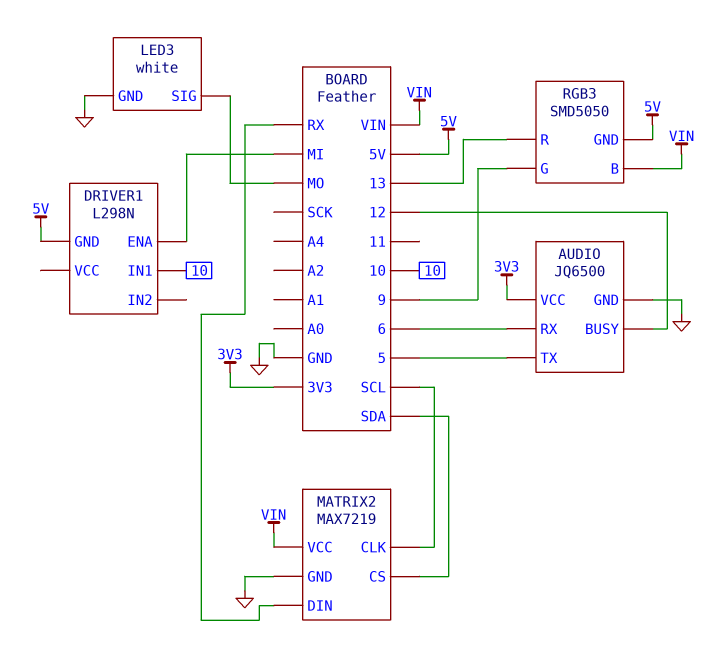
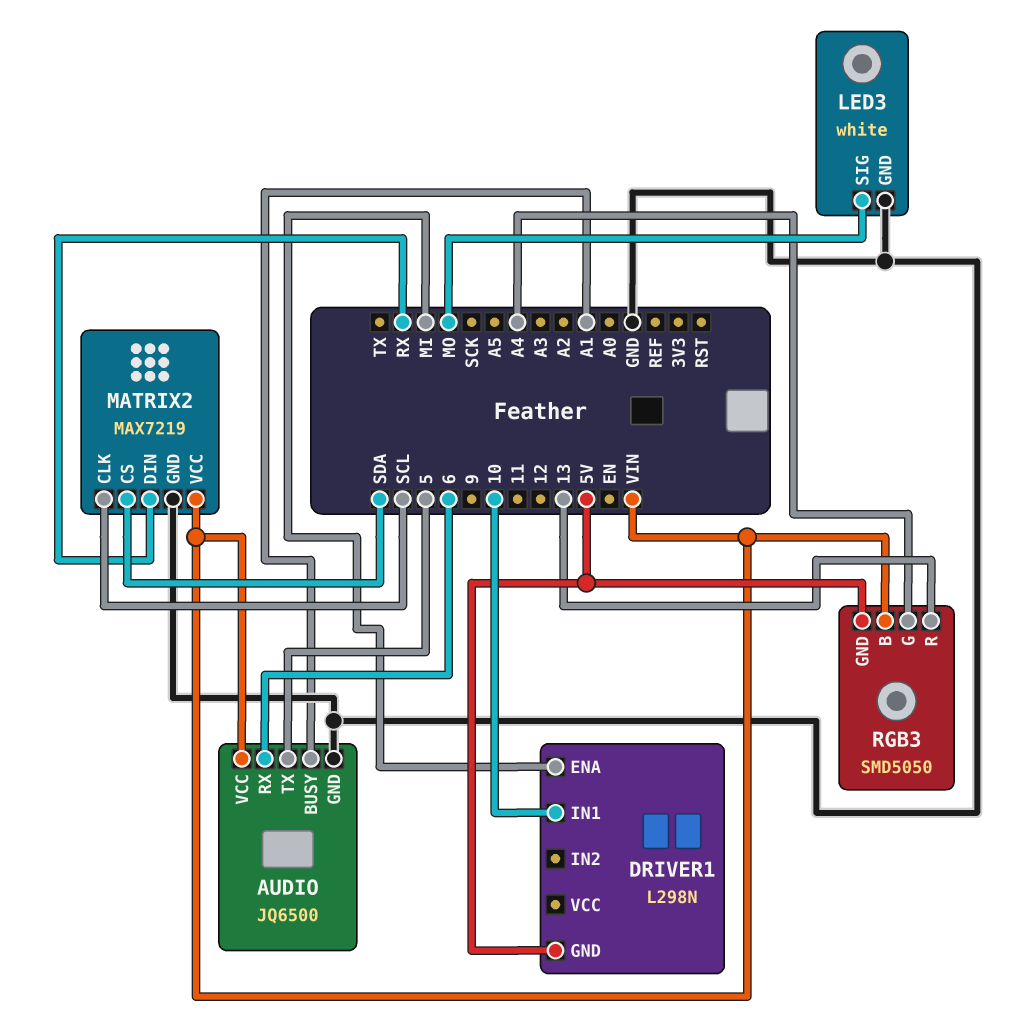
AUDIO pin BUSY: 12 -> A1
AUDIO pin VCC: 3V3 -> VIN
RGB3 pin G: 9 -> A4

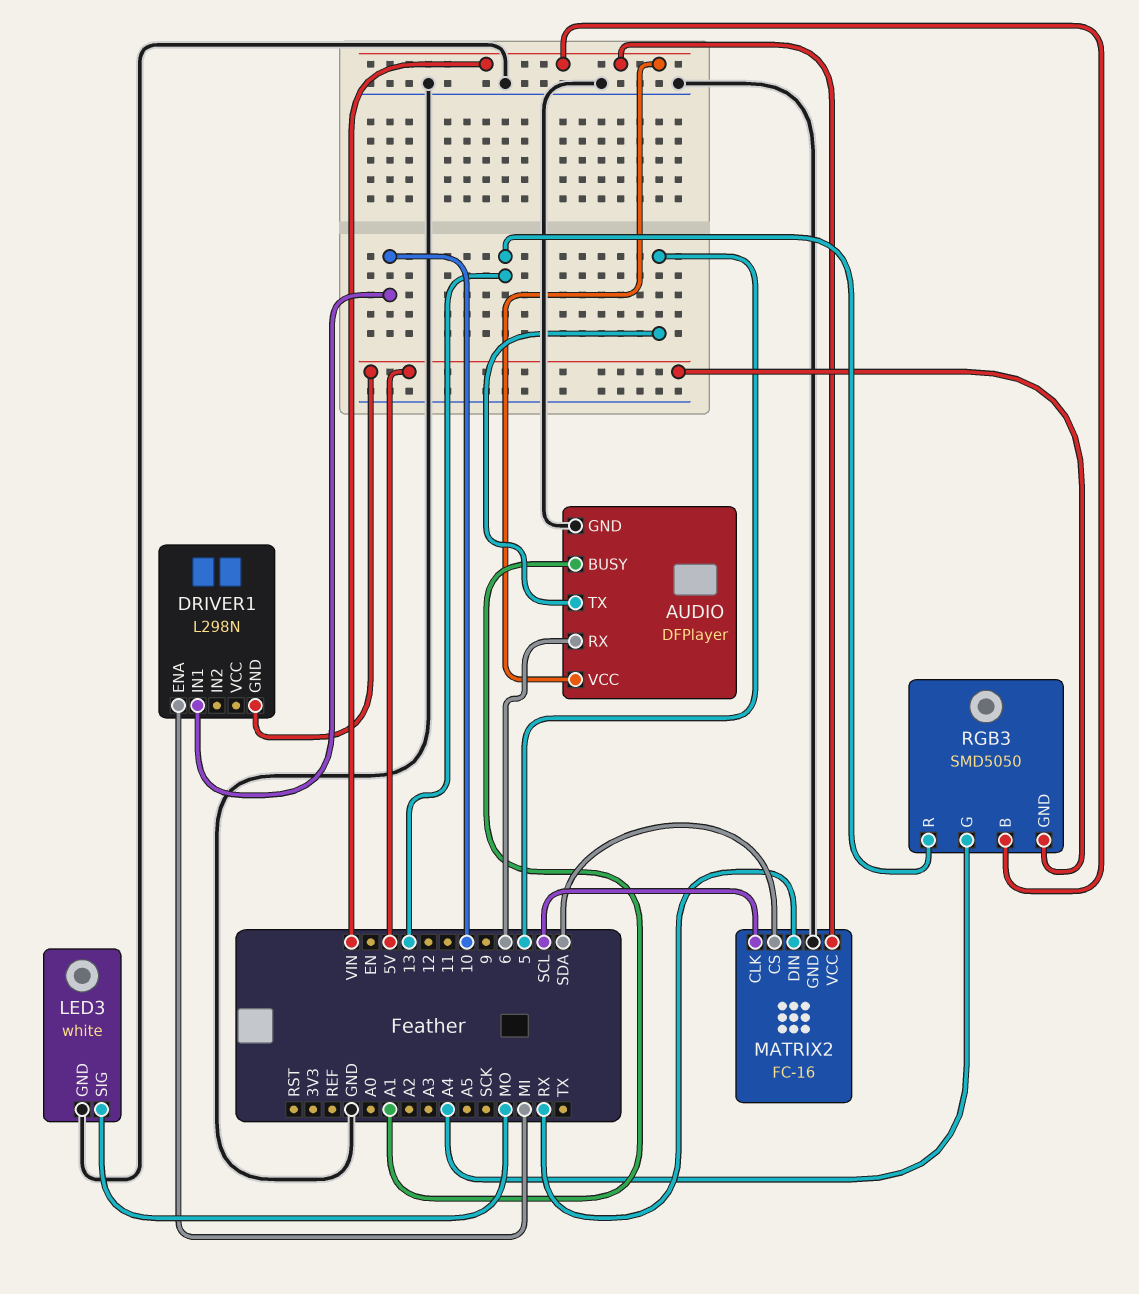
AUDIO: JQ6500 -> DFPlayer
MATRIX2: MAX7219 -> FC-16

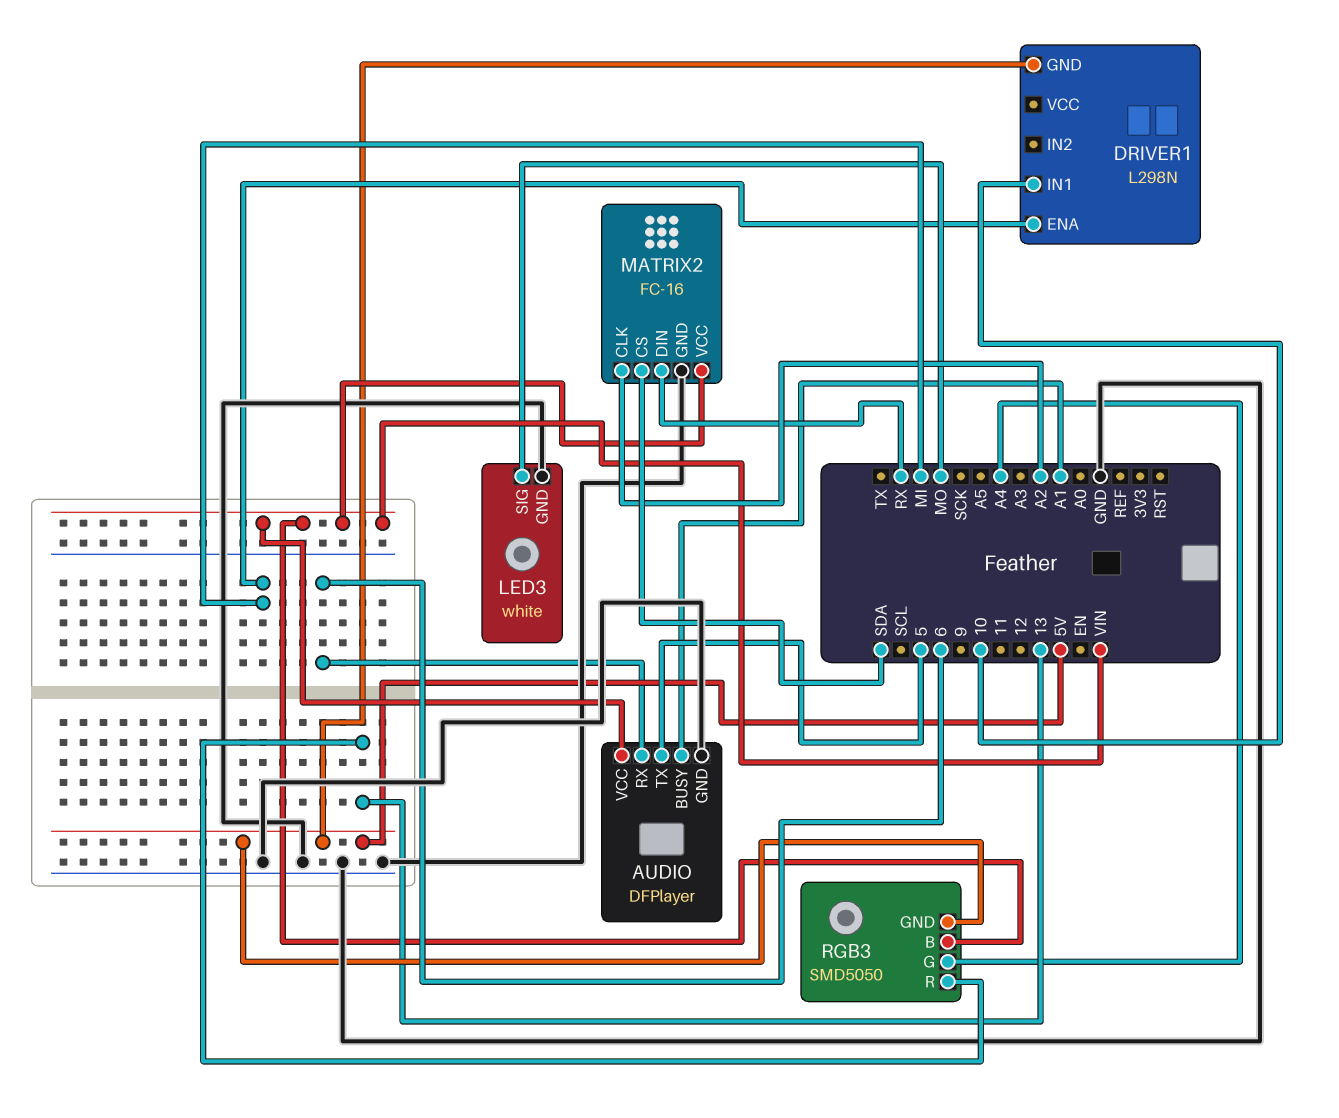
MATRIX2 pin CLK: SCL -> A2

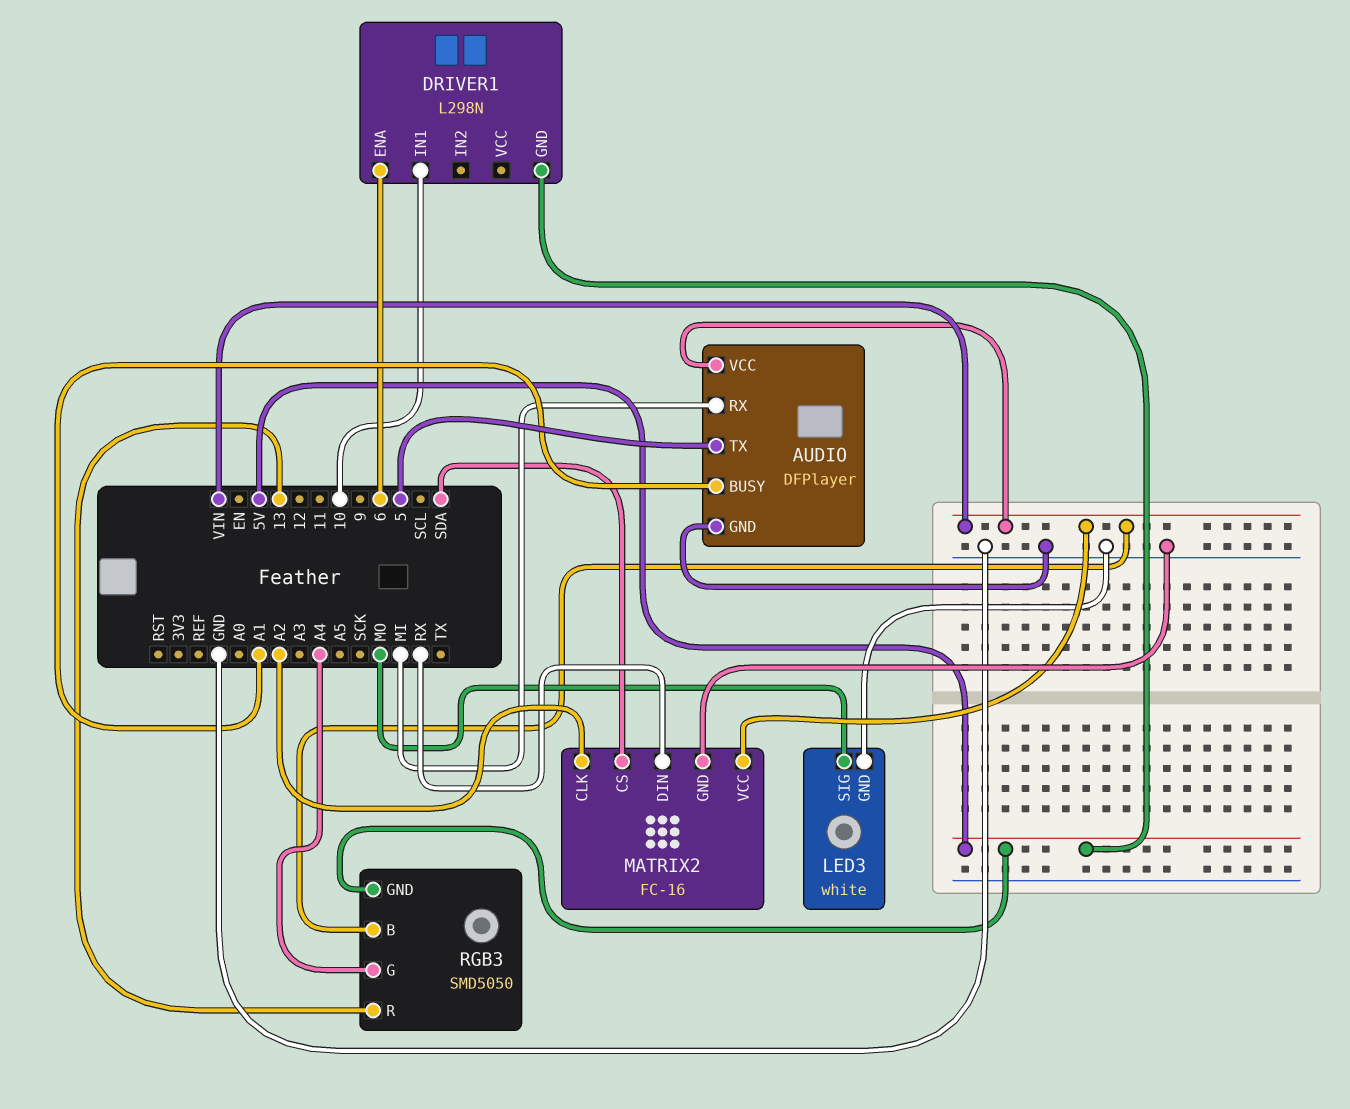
AUDIO pin RX: 6 -> MI
DRIVER1 pin ENA: MI -> 6

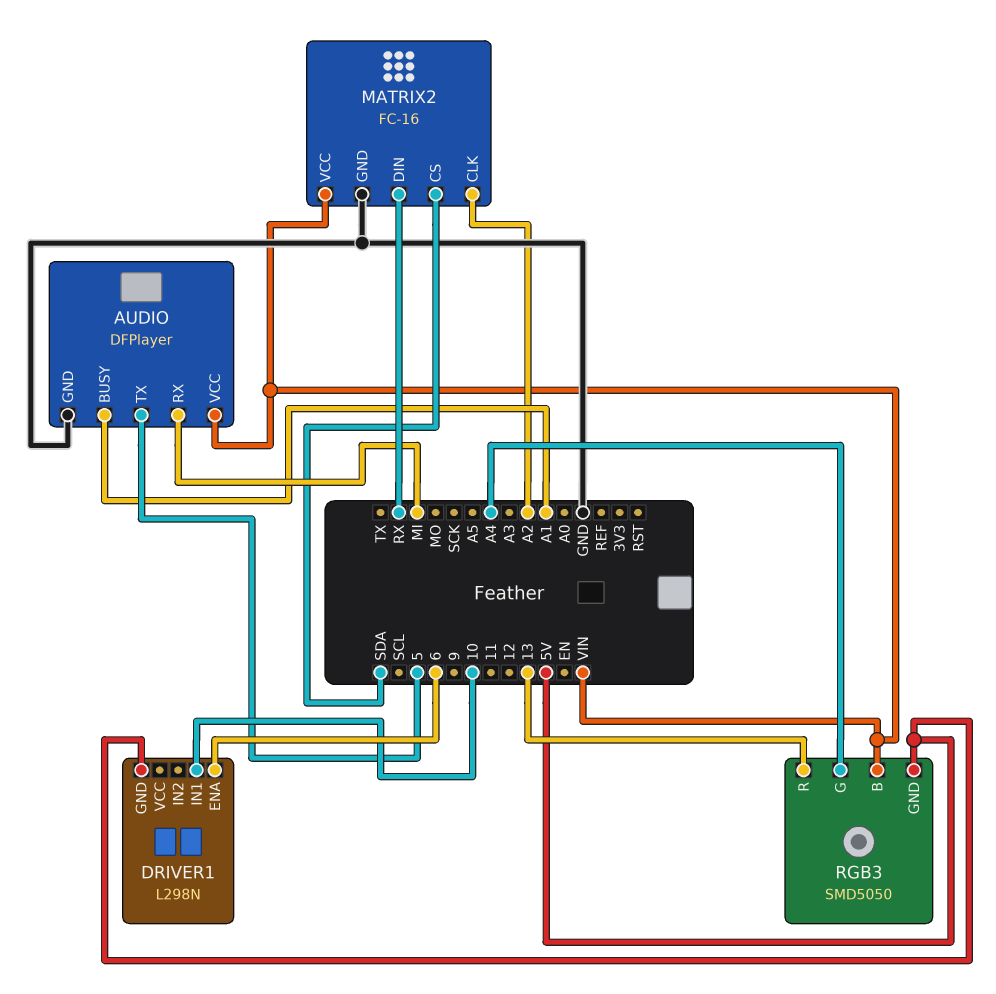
LED3: white -> none
LED3 pin GND: GND -> none
LED3 pin SIG: MO -> none

